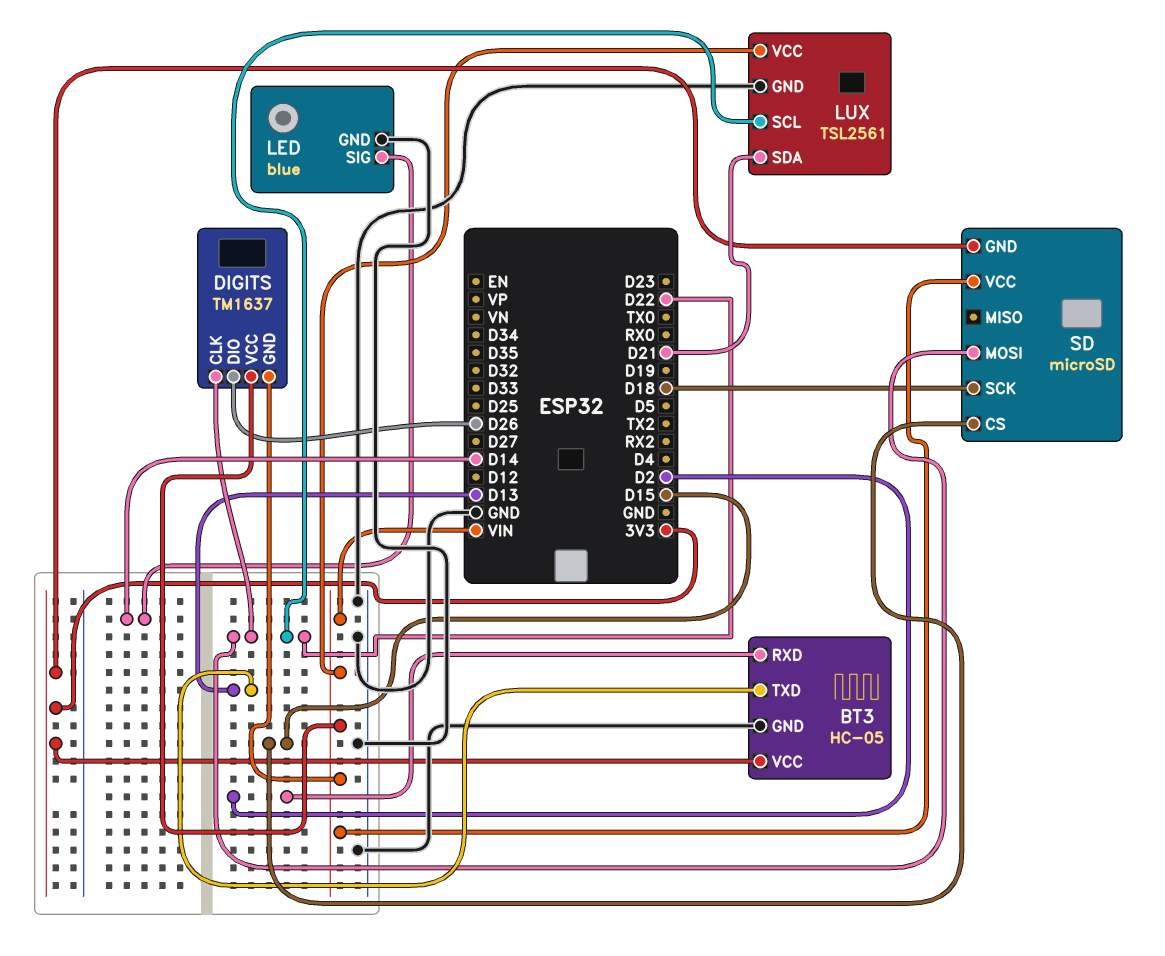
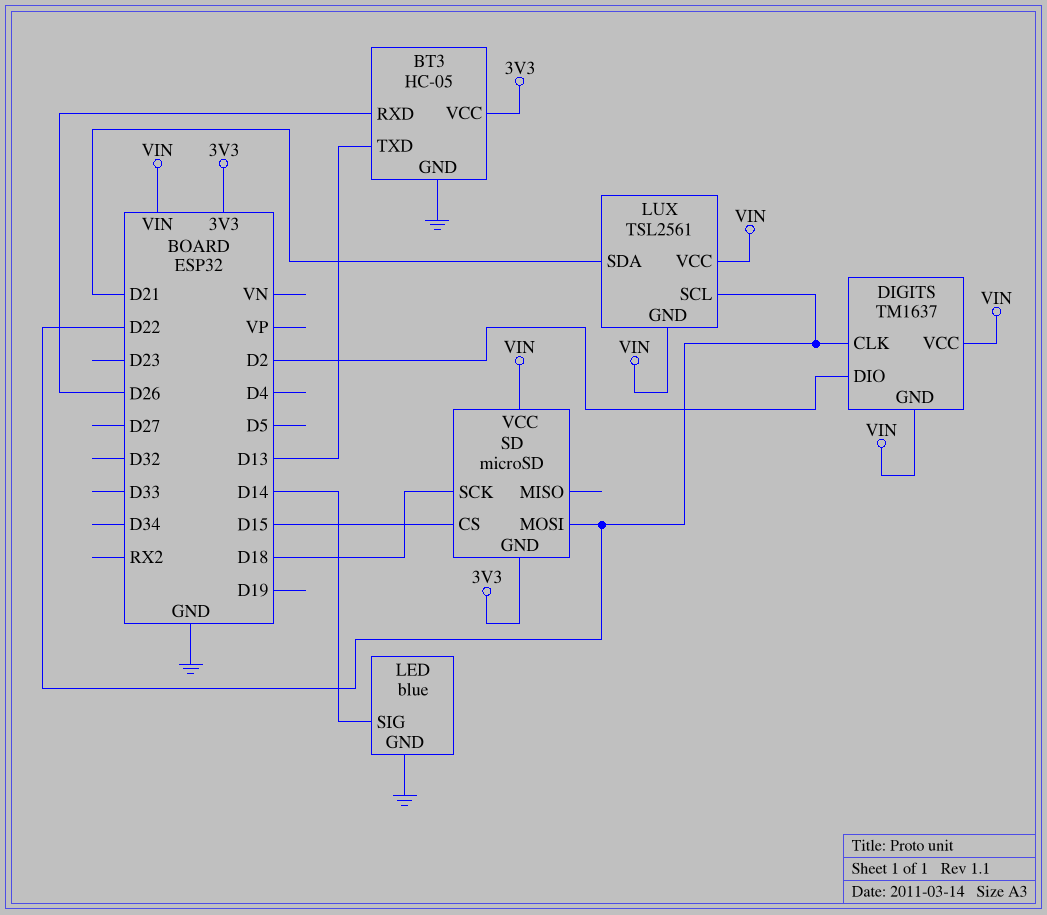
BT3 pin RXD: D2 -> D26
DIGITS pin DIO: D26 -> D2
LUX pin GND: GND -> VIN

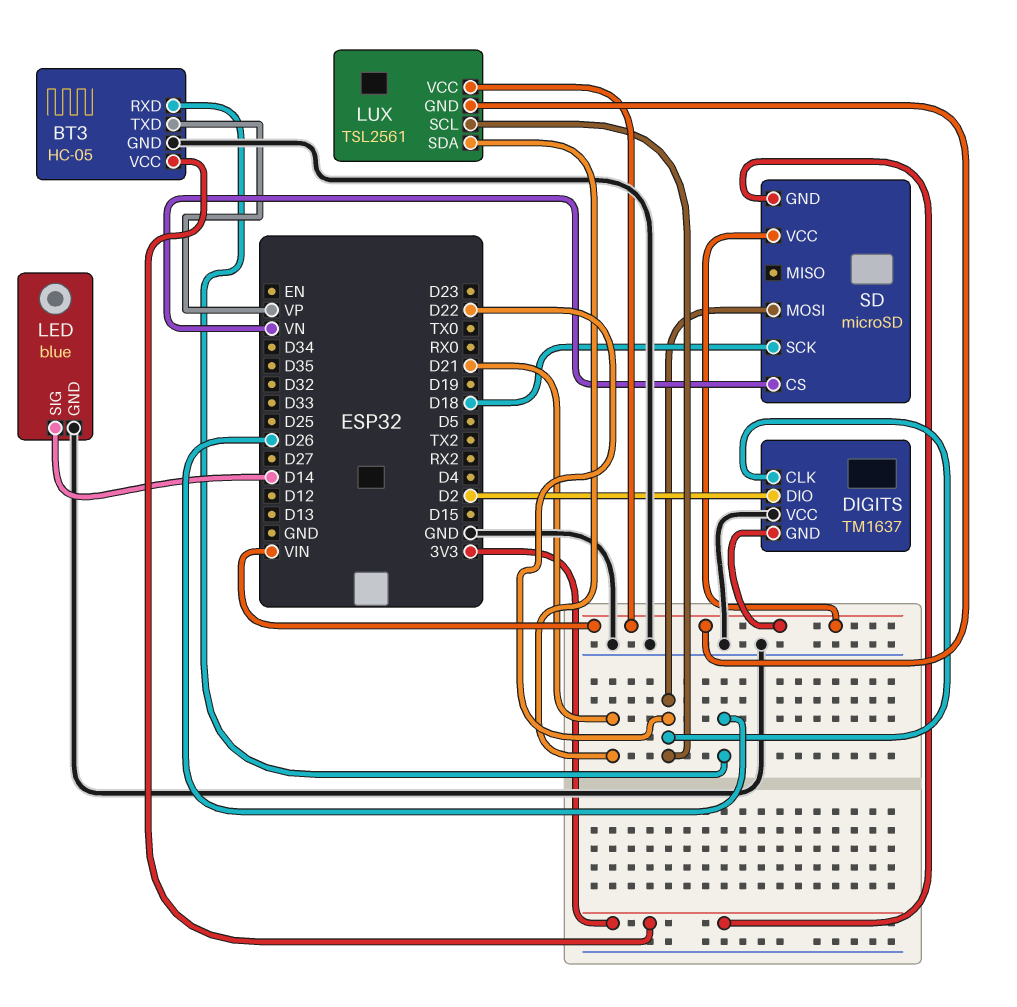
BT3 pin TXD: D13 -> VP
DIGITS pin VCC: VIN -> GND
SD pin CS: D15 -> VN

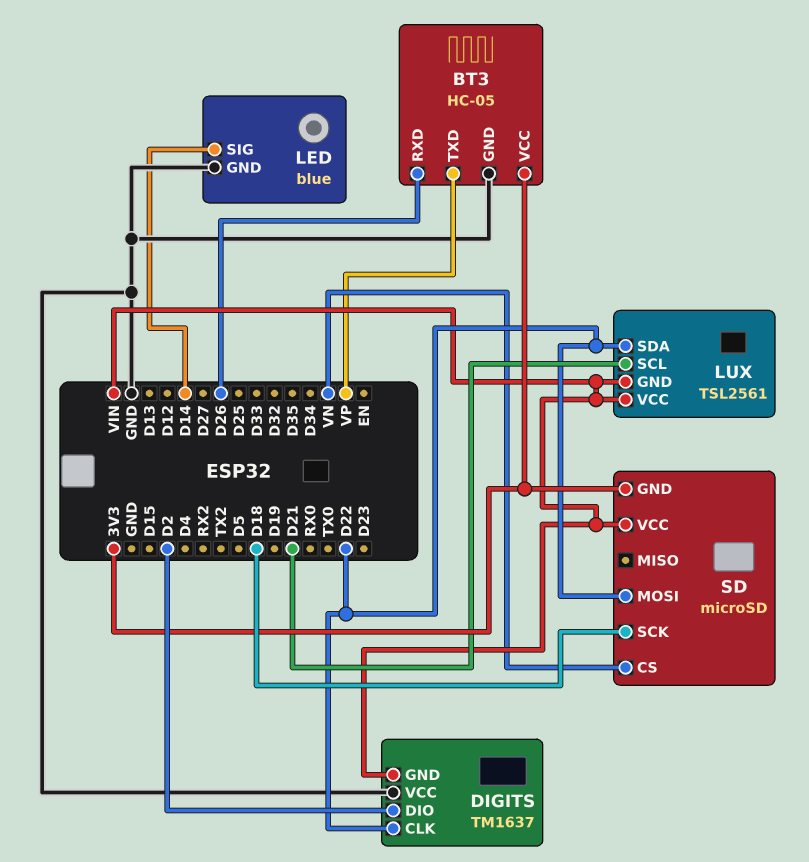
LUX pin SCL: D22 -> D21
LUX pin SDA: D21 -> D22

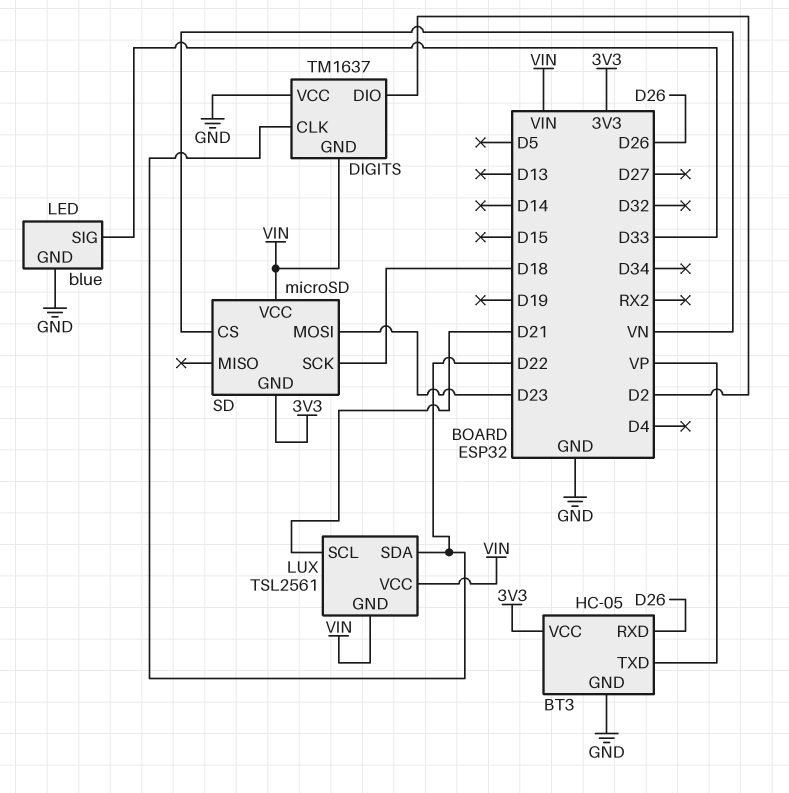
LED pin SIG: D14 -> D33
SD pin MOSI: D22 -> D23

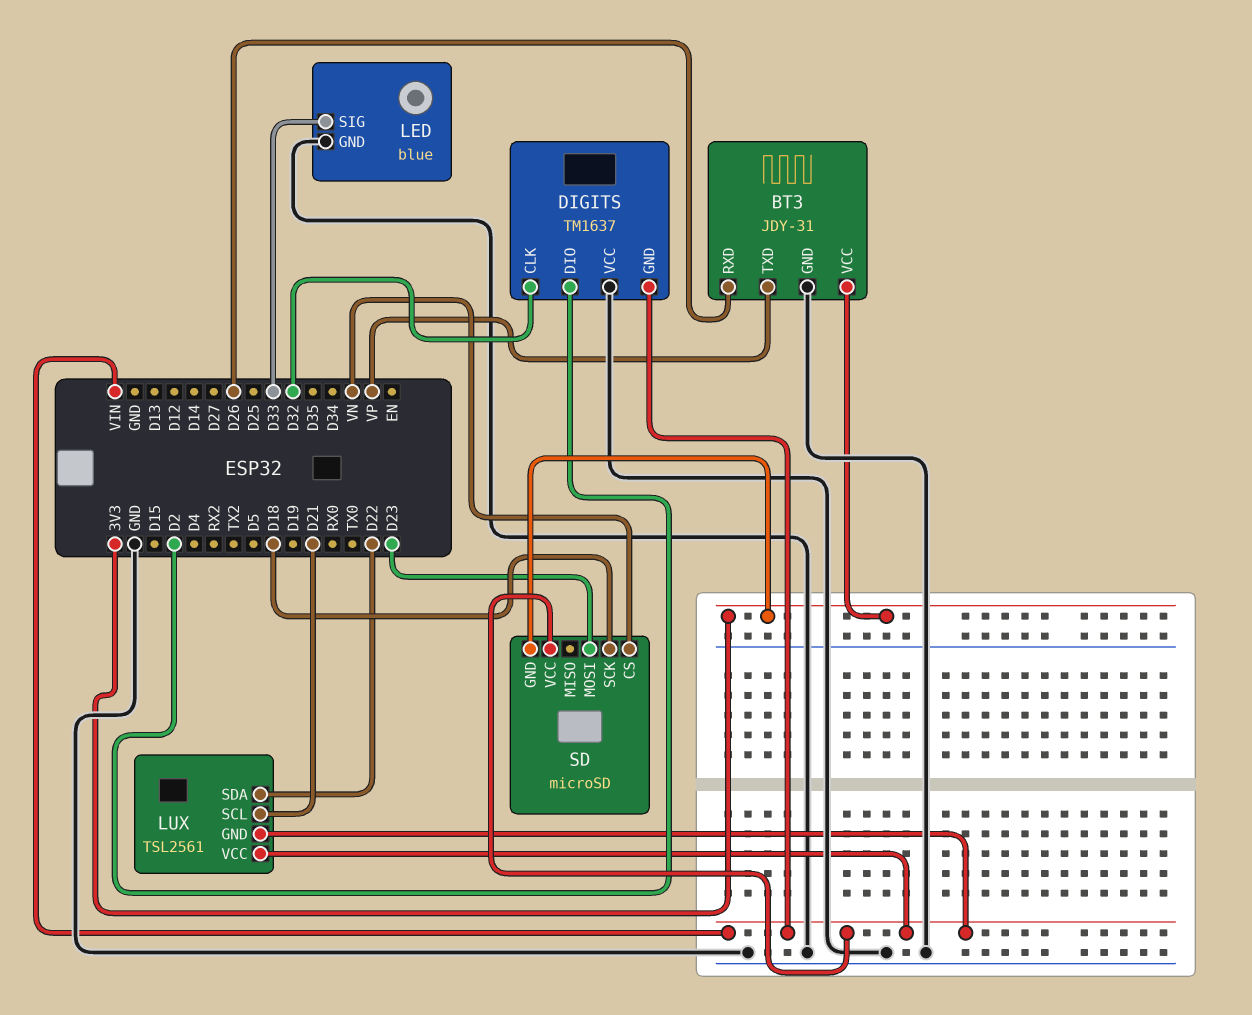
BT3: HC-05 -> JDY-31
DIGITS pin CLK: D22 -> D32

